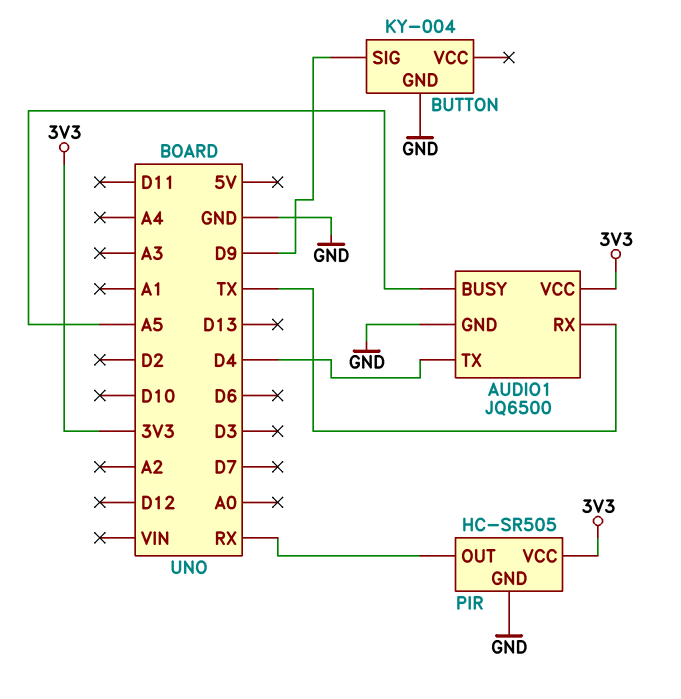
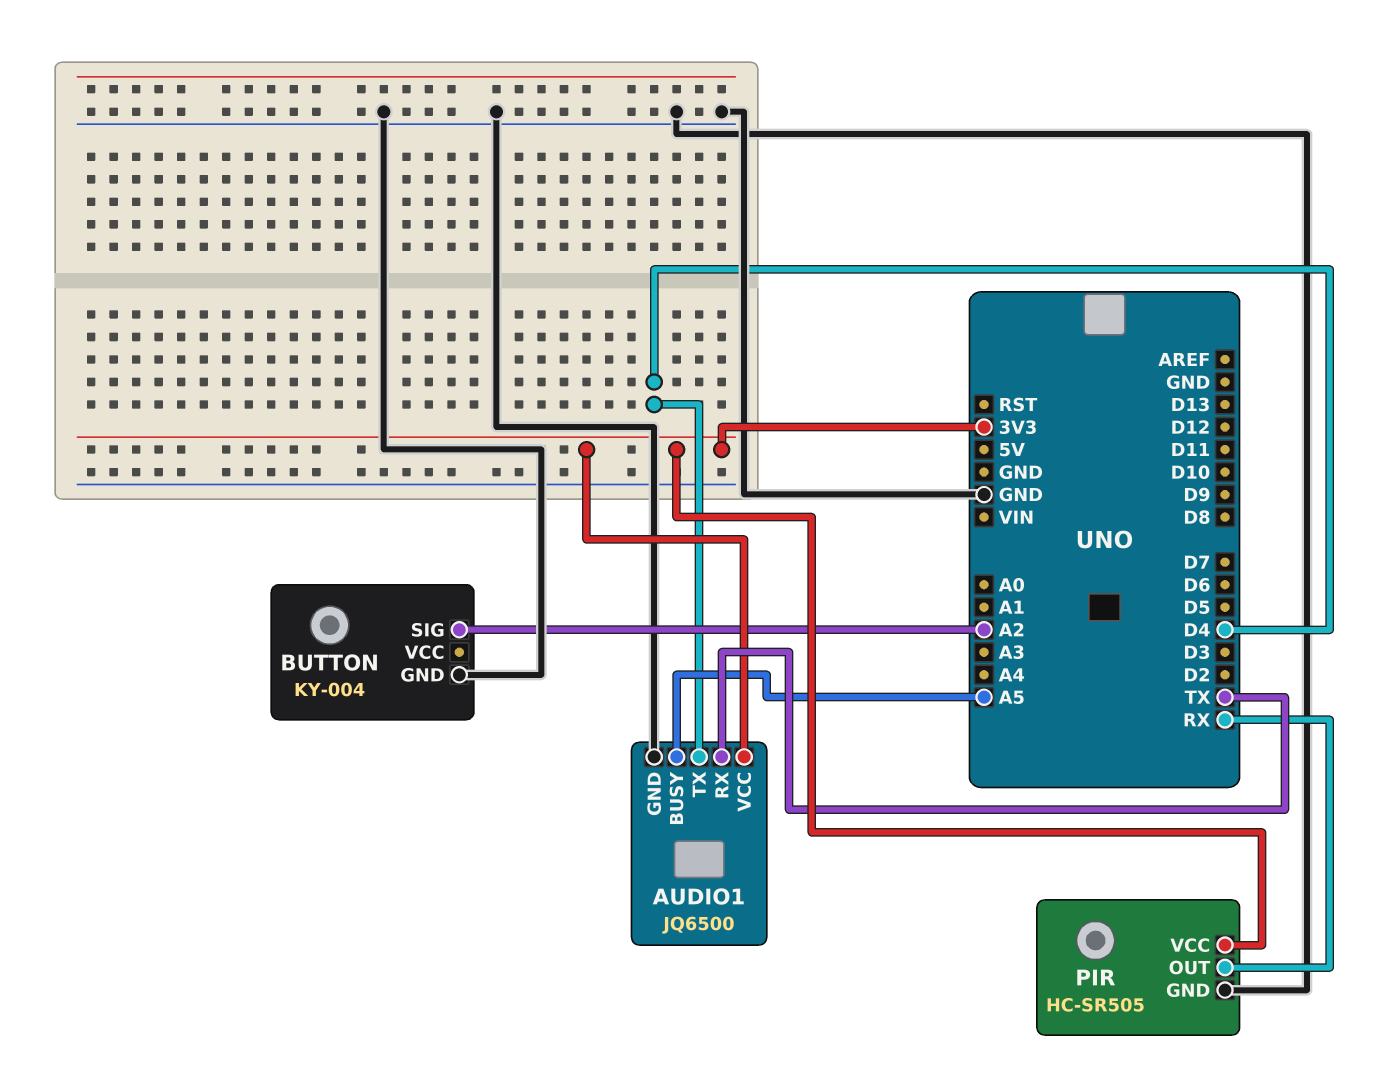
BUTTON pin SIG: D9 -> A2

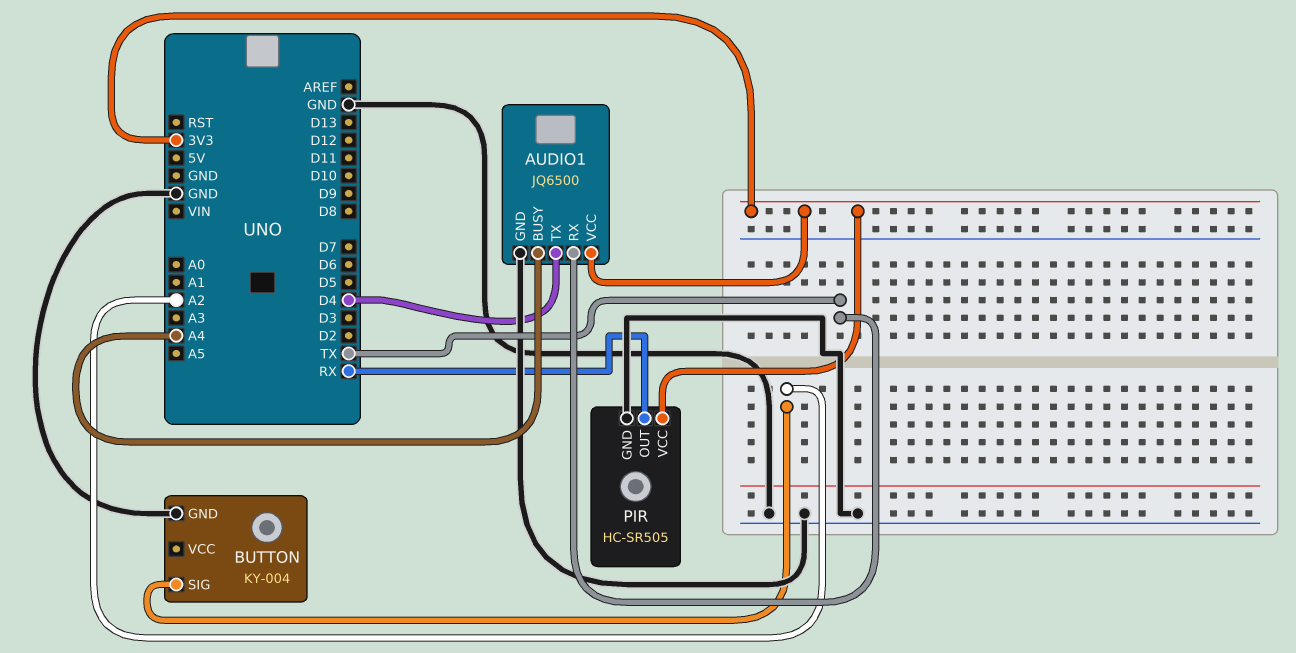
AUDIO1 pin BUSY: A5 -> A4

